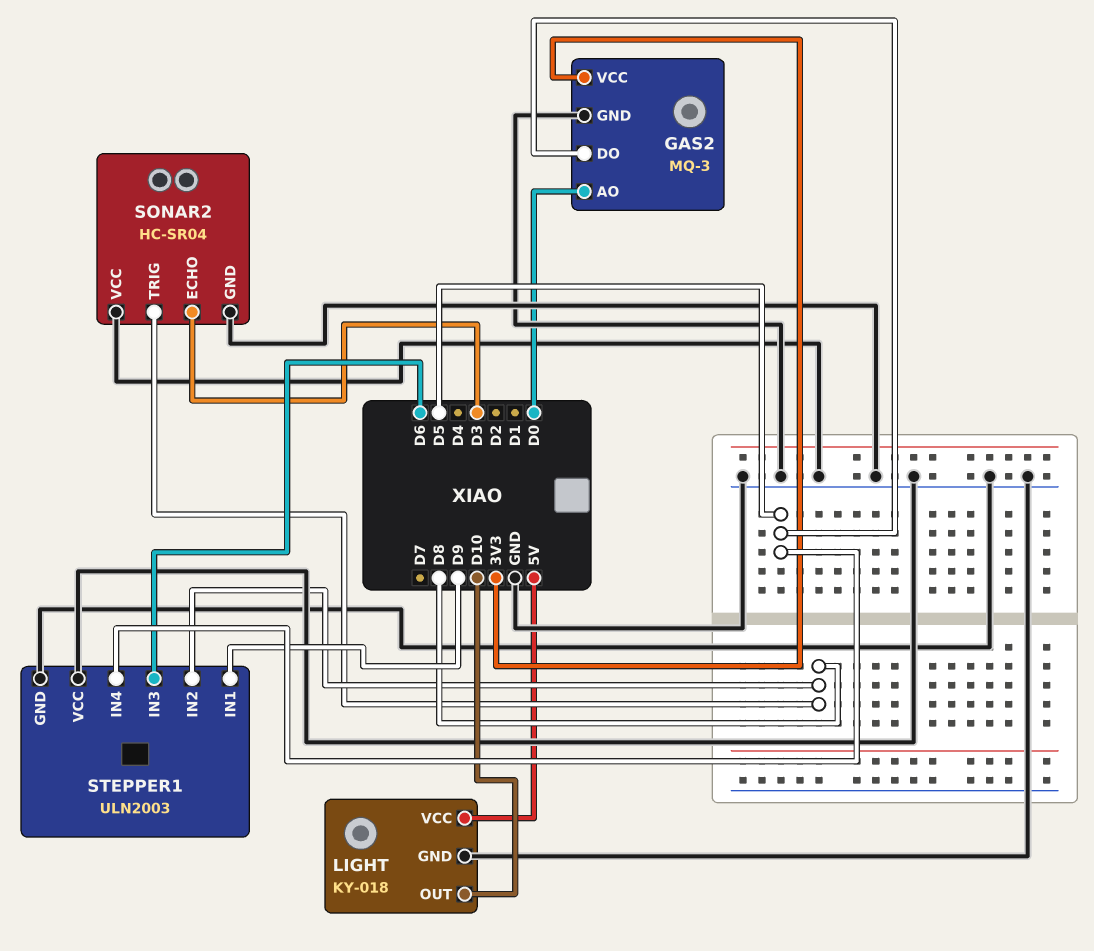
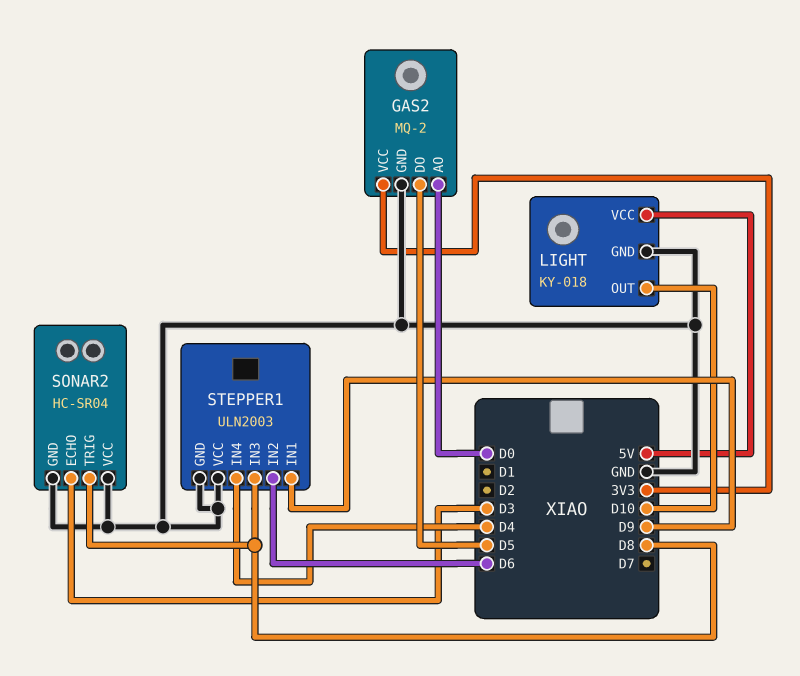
GAS2: MQ-3 -> MQ-2
STEPPER1 pin IN2: D8 -> D6
STEPPER1 pin IN3: D6 -> D8
STEPPER1 pin IN4: D5 -> D4

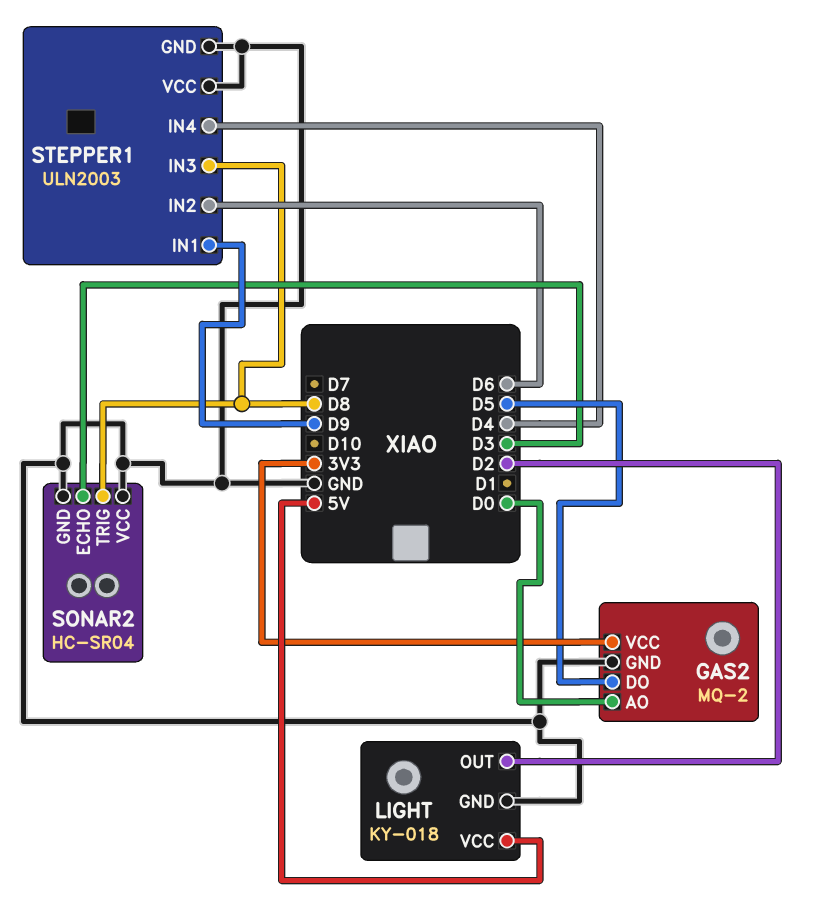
LIGHT pin OUT: D10 -> D2

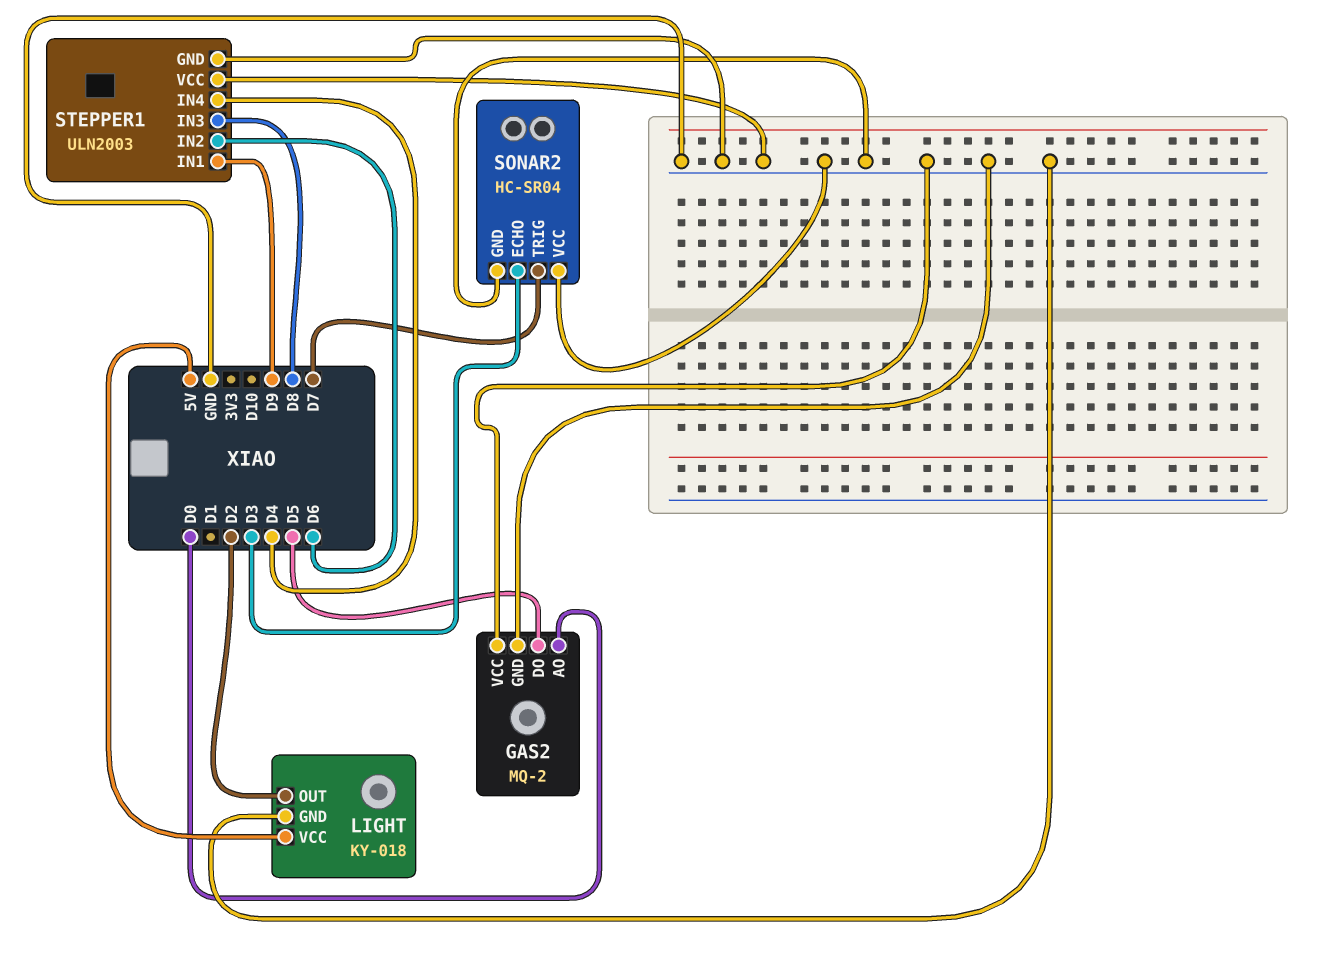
GAS2 pin VCC: 3V3 -> GND
SONAR2 pin TRIG: D8 -> D7

